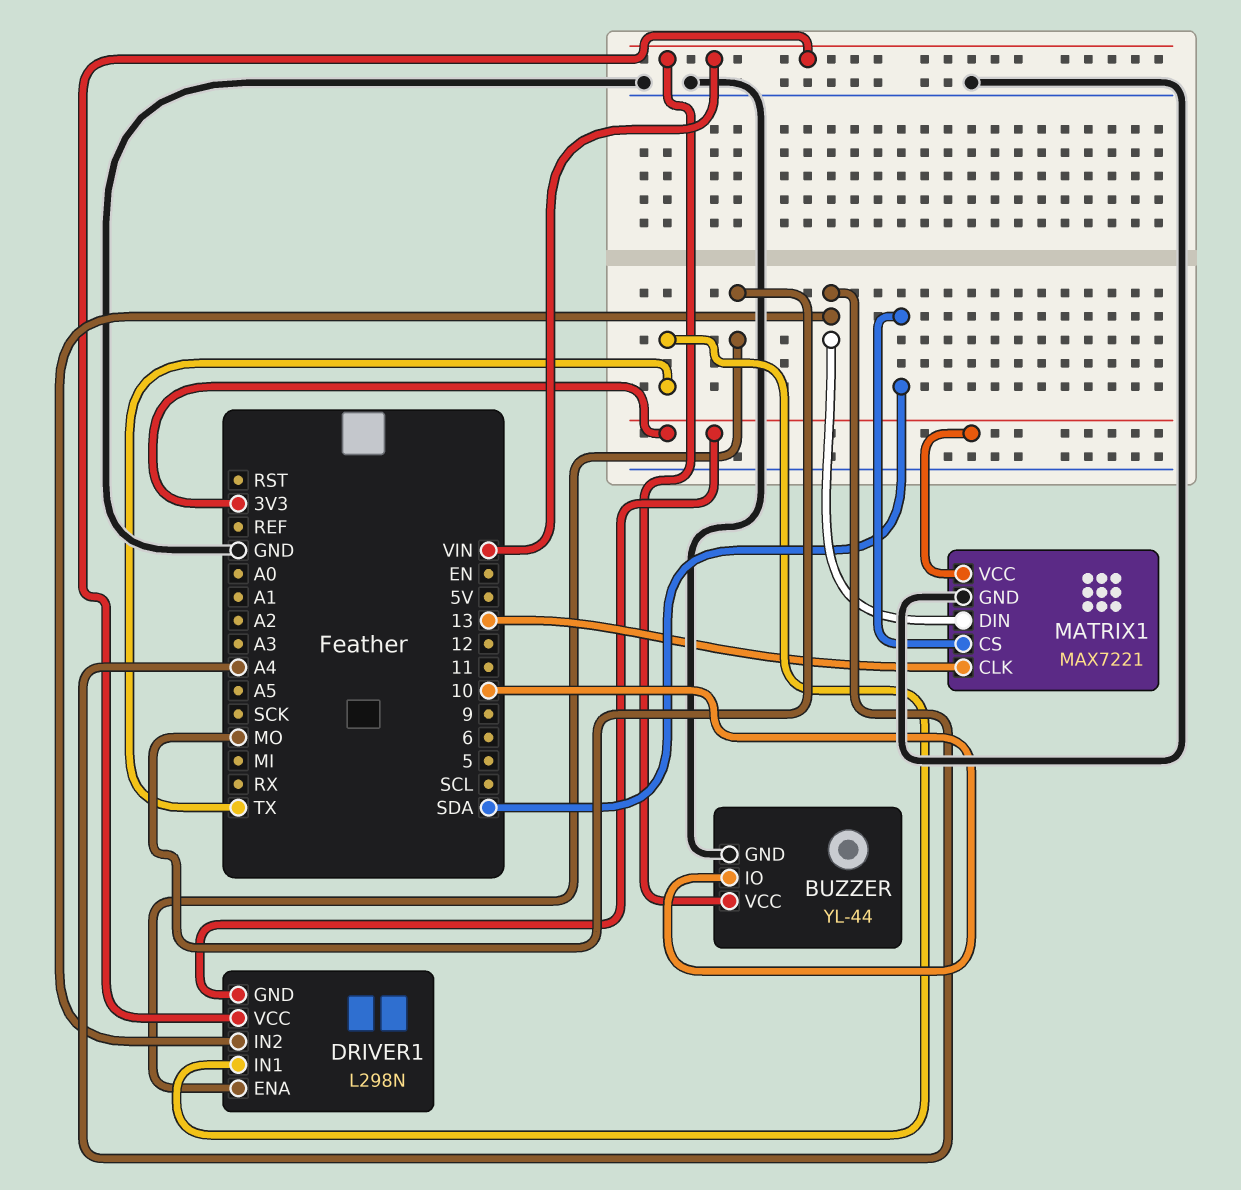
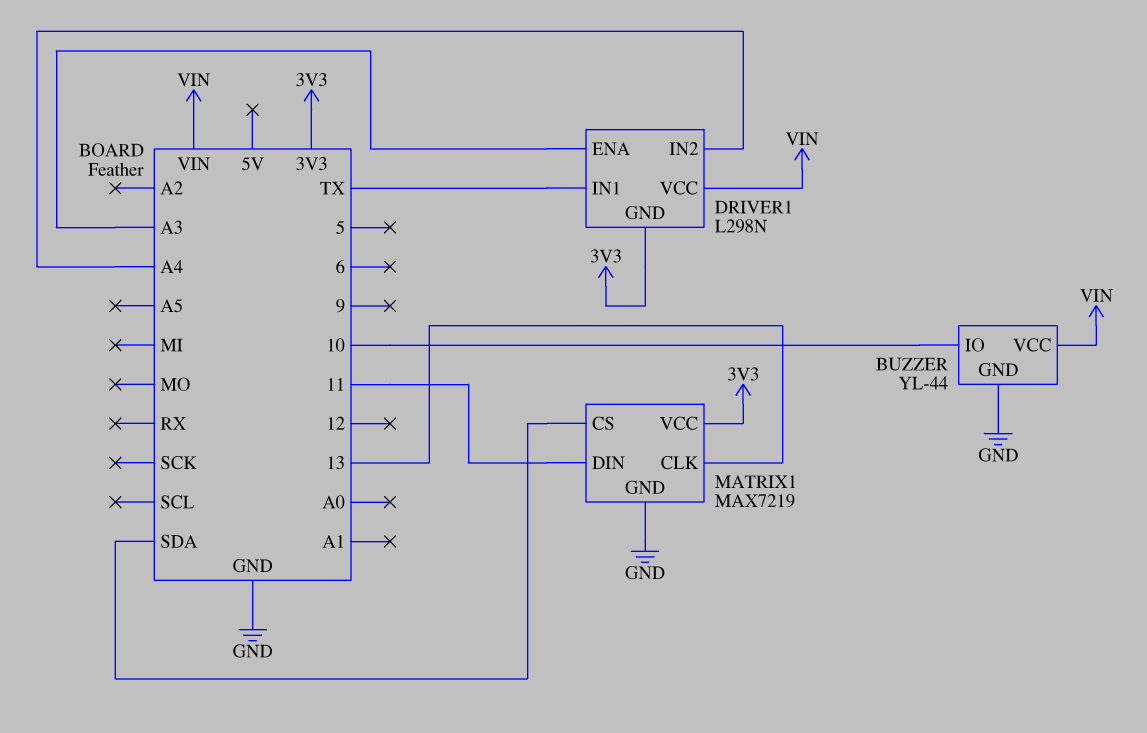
DRIVER1 pin ENA: MO -> A3
MATRIX1: MAX7221 -> MAX7219
MATRIX1 pin DIN: A4 -> 11

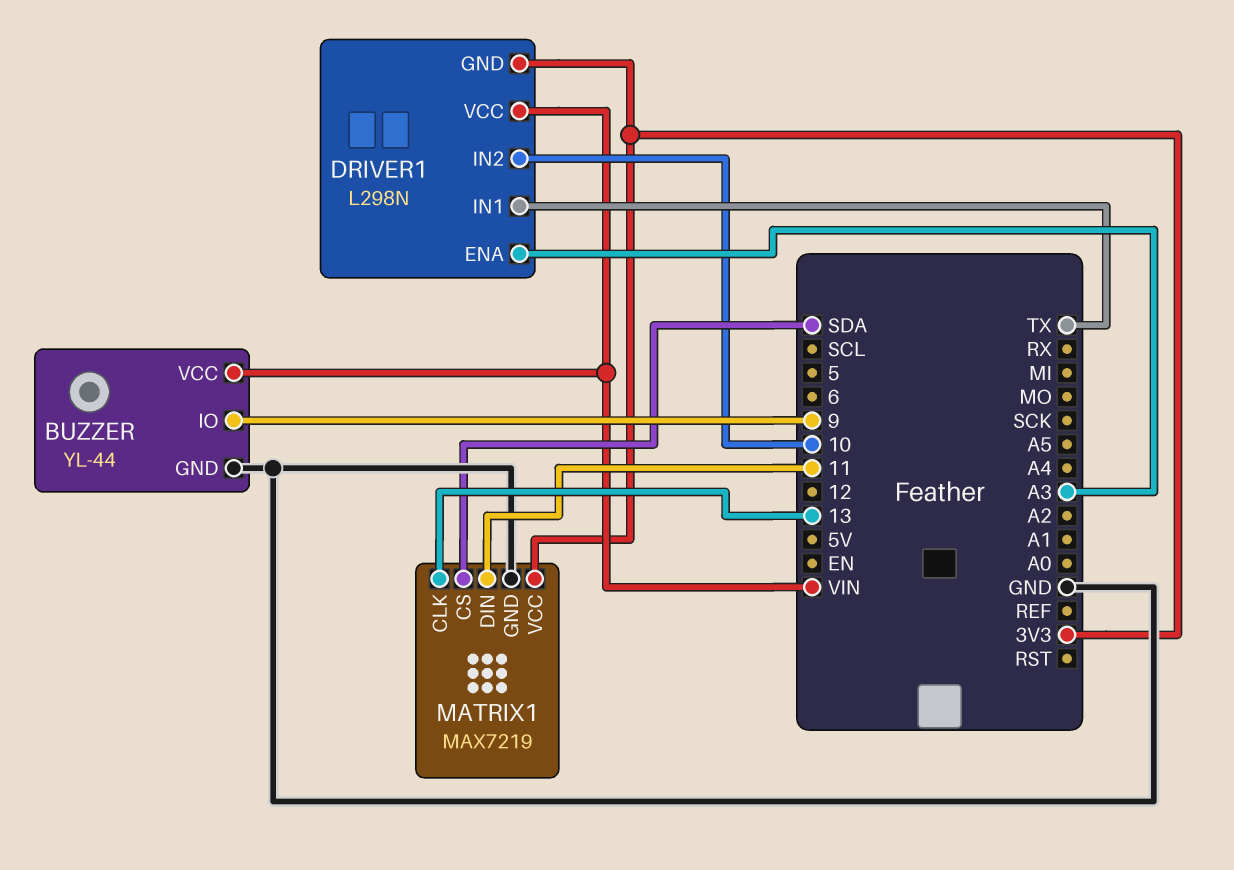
BUZZER pin IO: 10 -> 9
DRIVER1 pin IN2: A4 -> 10

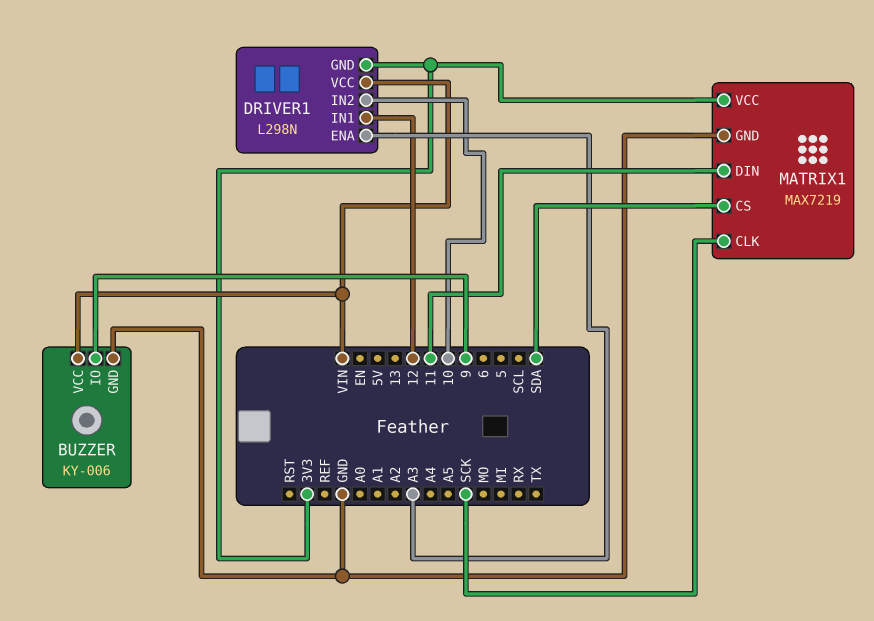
BUZZER: YL-44 -> KY-006
DRIVER1 pin IN1: TX -> 12
MATRIX1 pin CLK: 13 -> SCK

